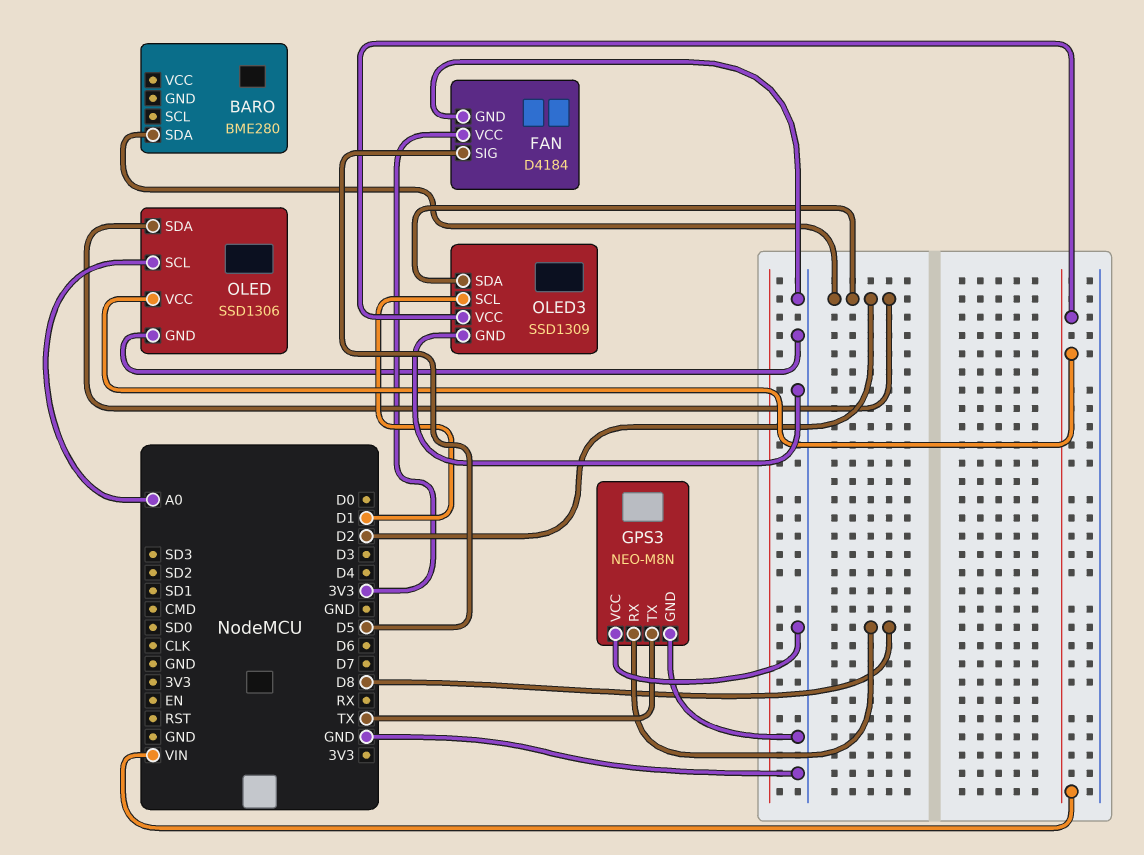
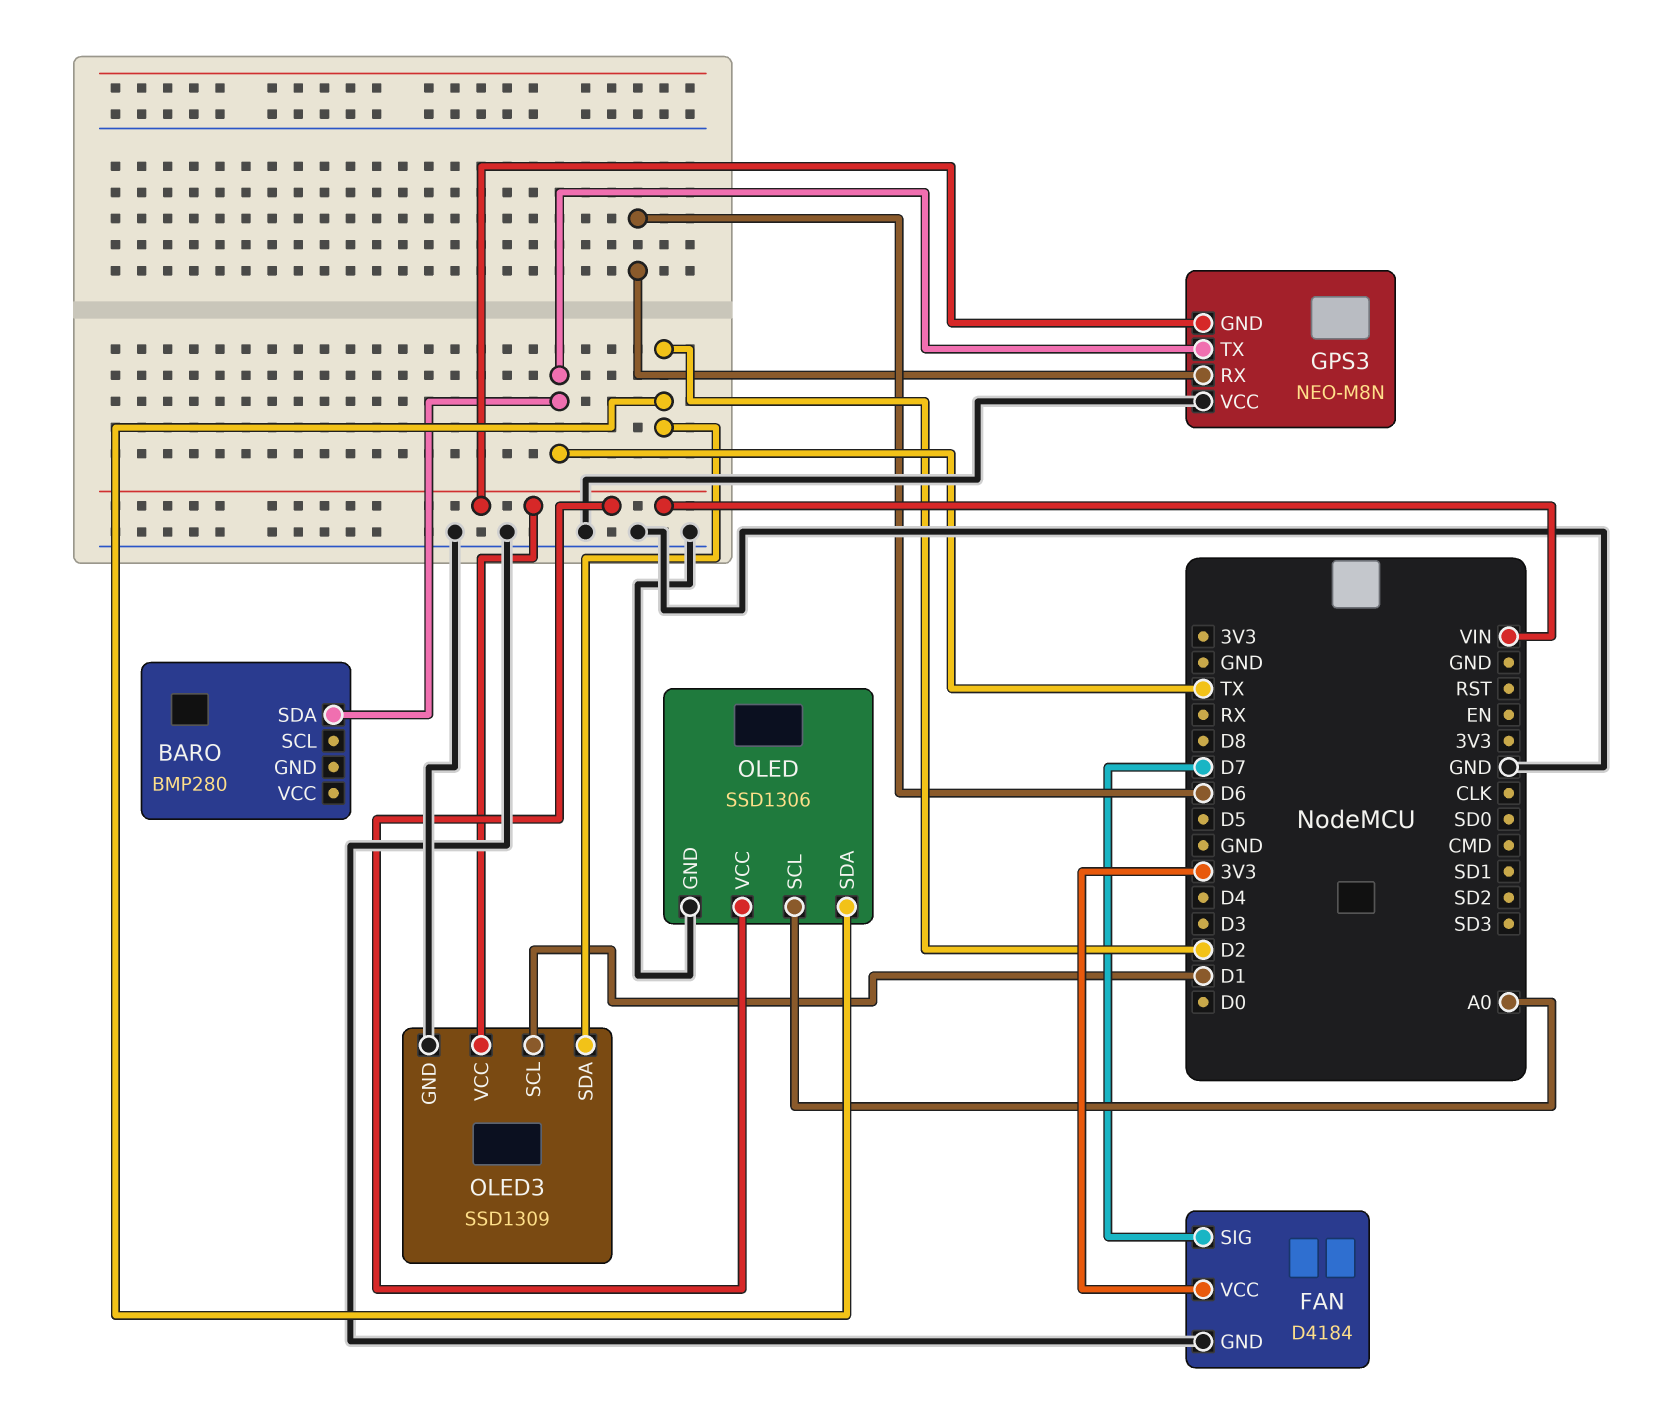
BARO: BME280 -> BMP280
BARO pin SDA: D2 -> TX
FAN pin SIG: D5 -> D7
GPS3 pin GND: GND -> VIN
GPS3 pin RX: D8 -> D6

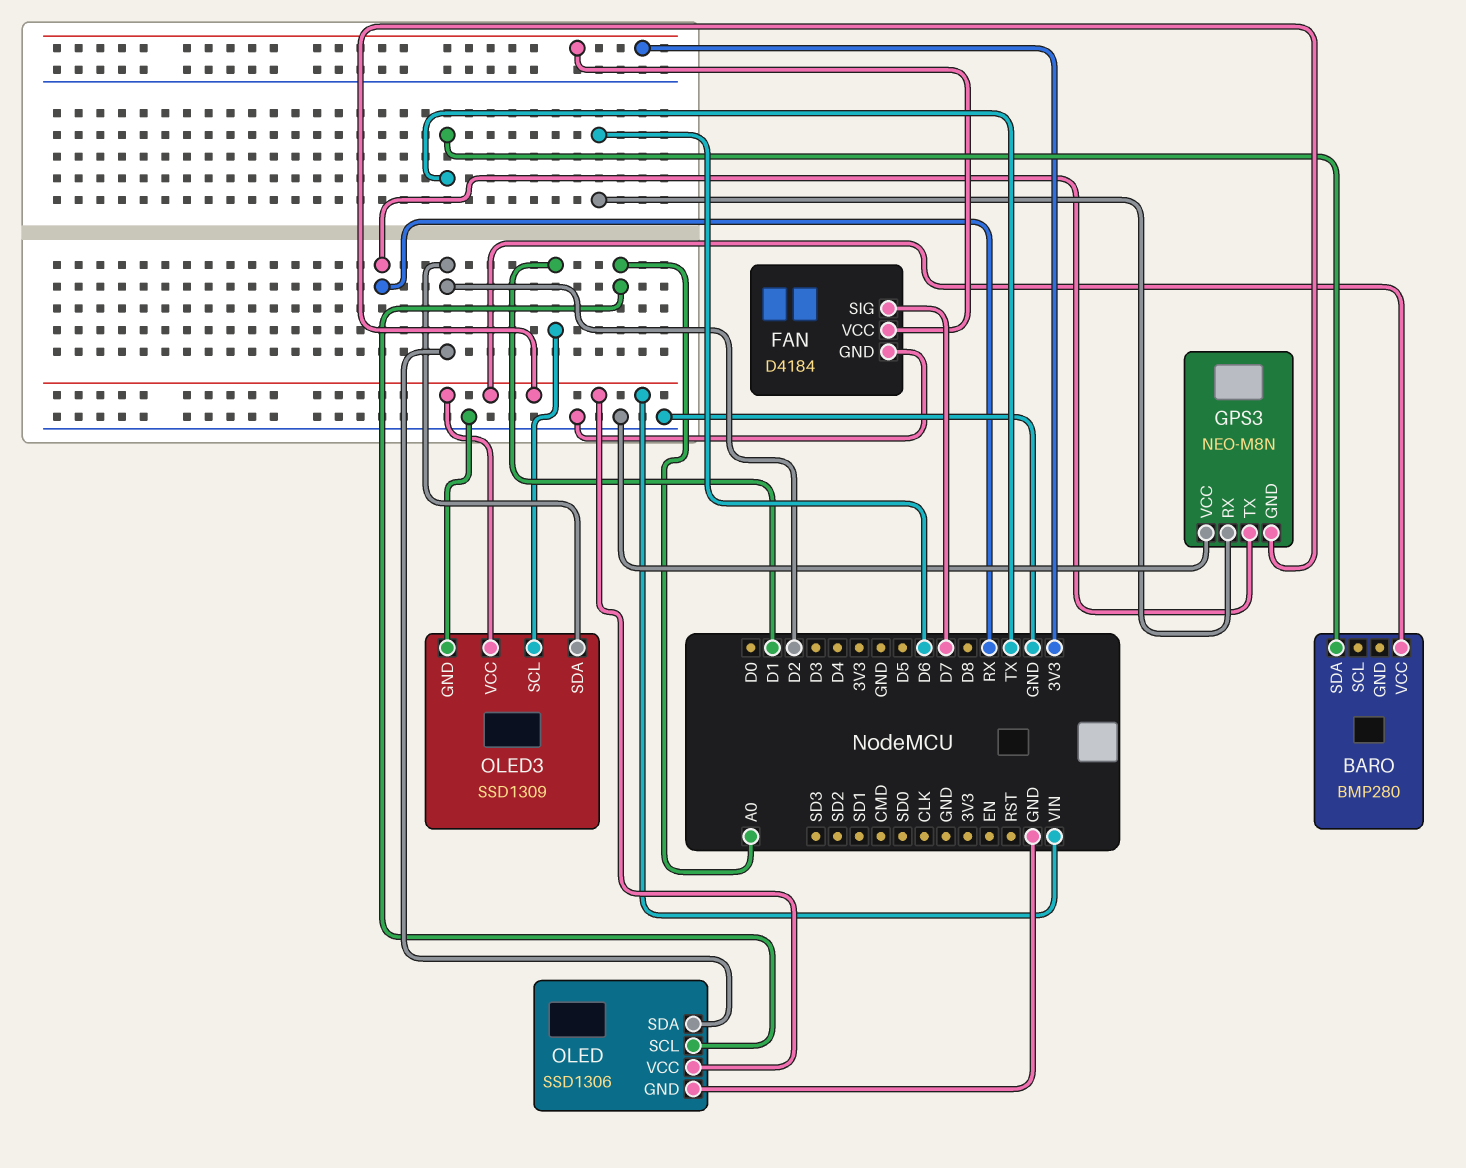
BARO pin VCC: none -> VIN
GPS3 pin TX: TX -> RX

